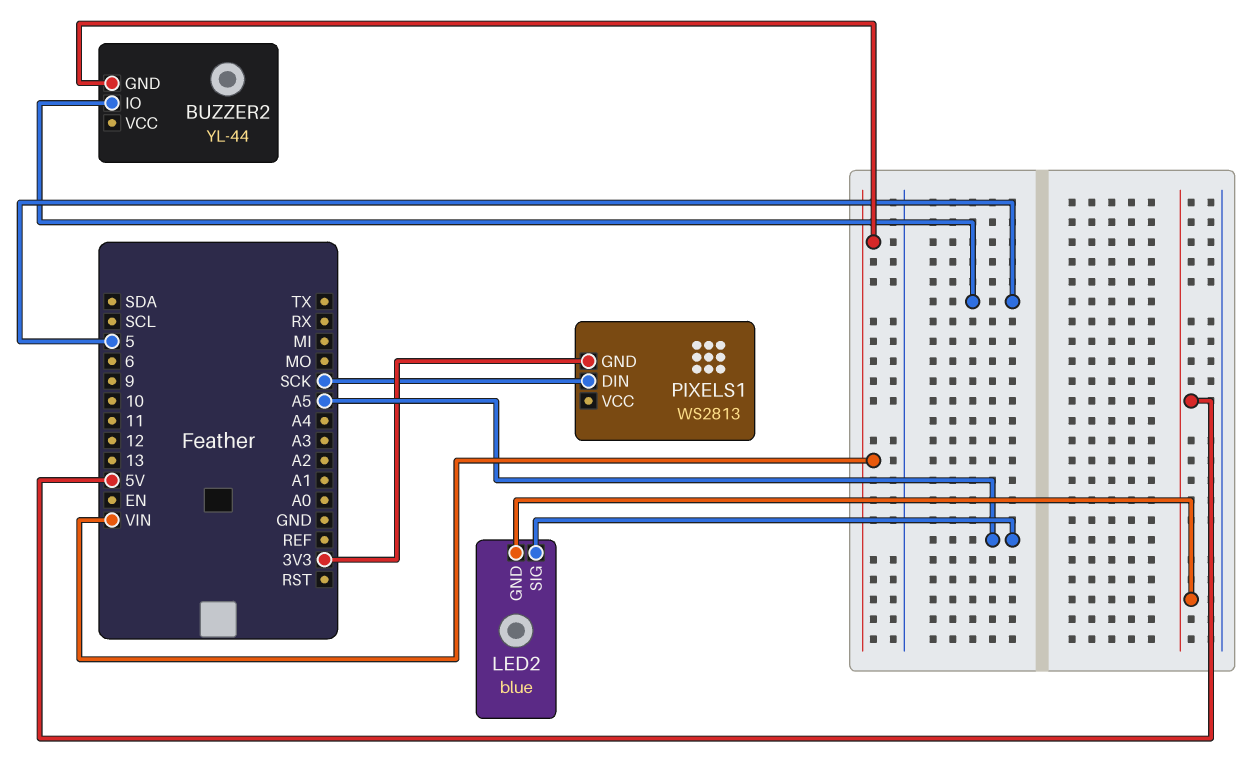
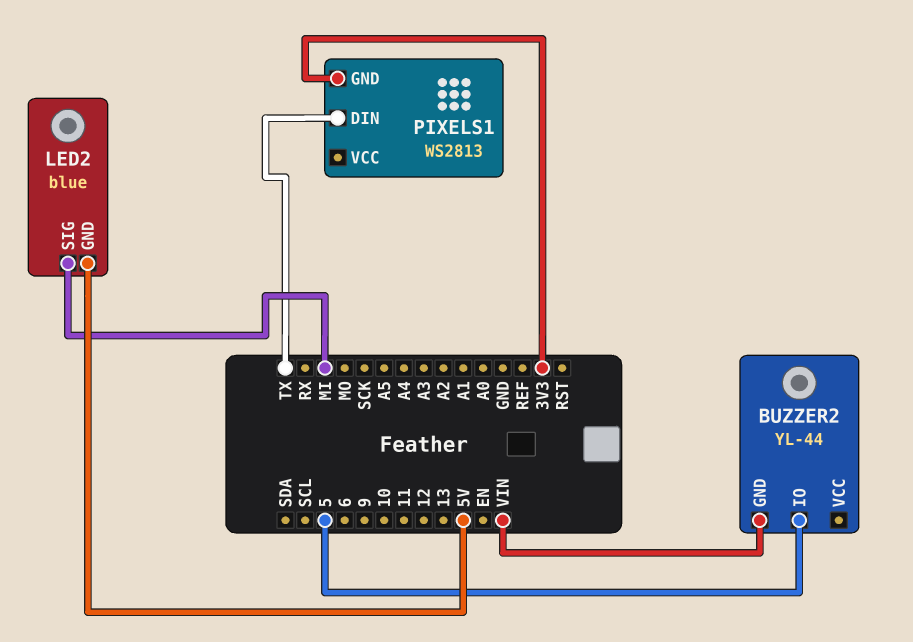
LED2 pin SIG: A5 -> MI
PIXELS1 pin DIN: SCK -> TX

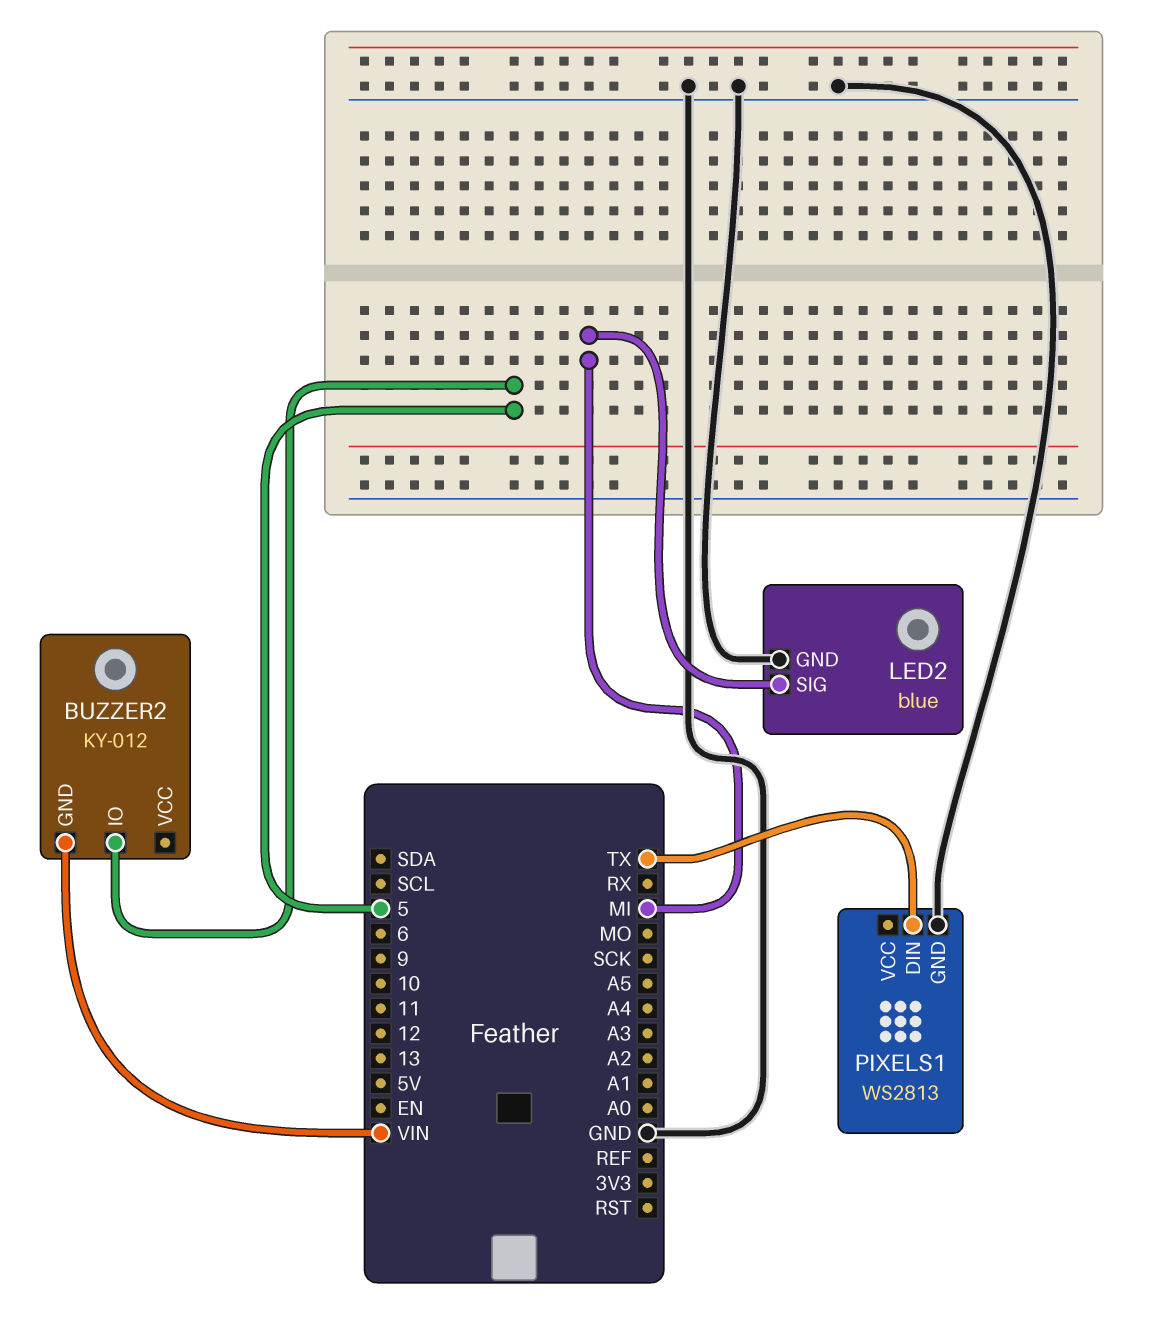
BUZZER2: YL-44 -> KY-012
LED2 pin GND: 5V -> GND
PIXELS1 pin GND: 3V3 -> GND

